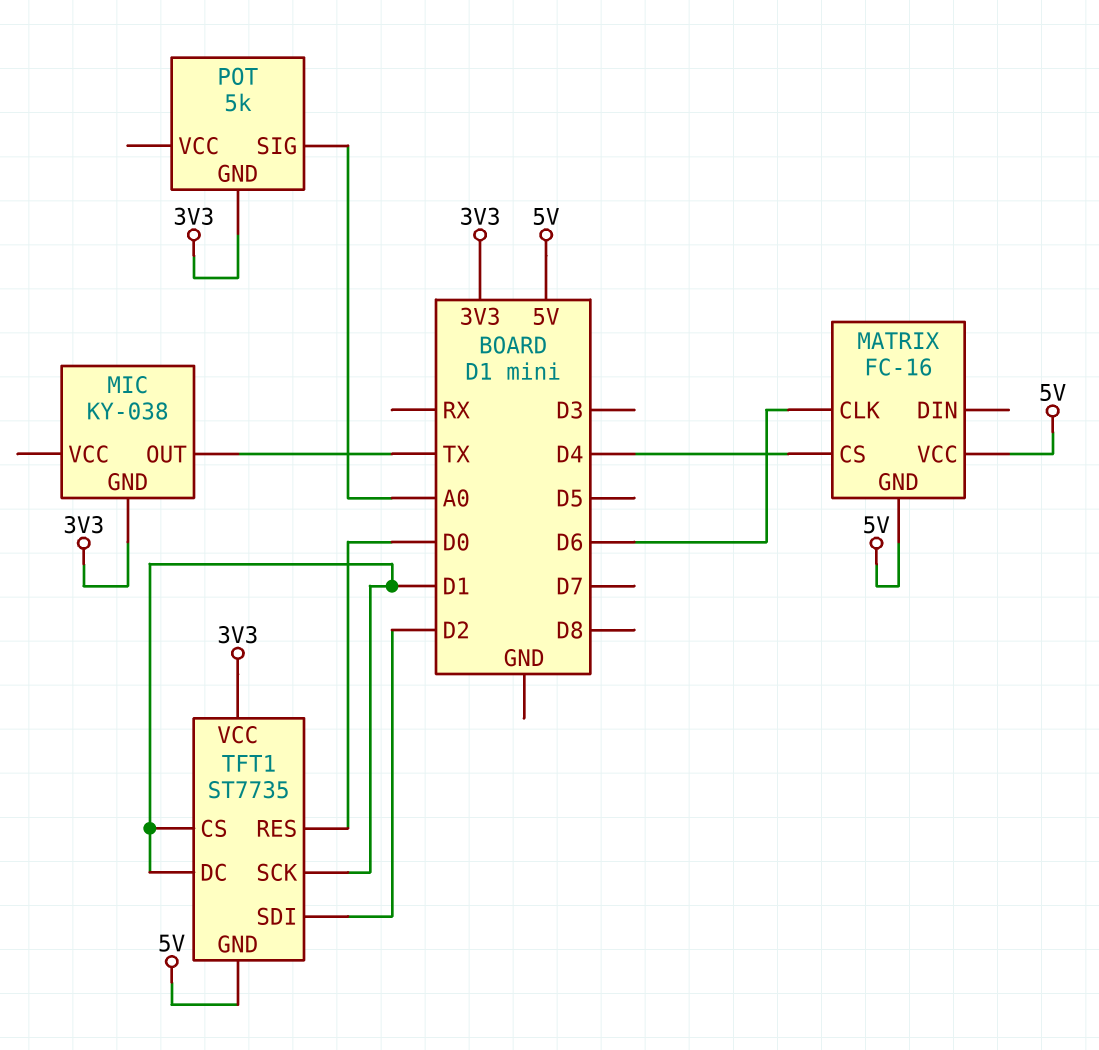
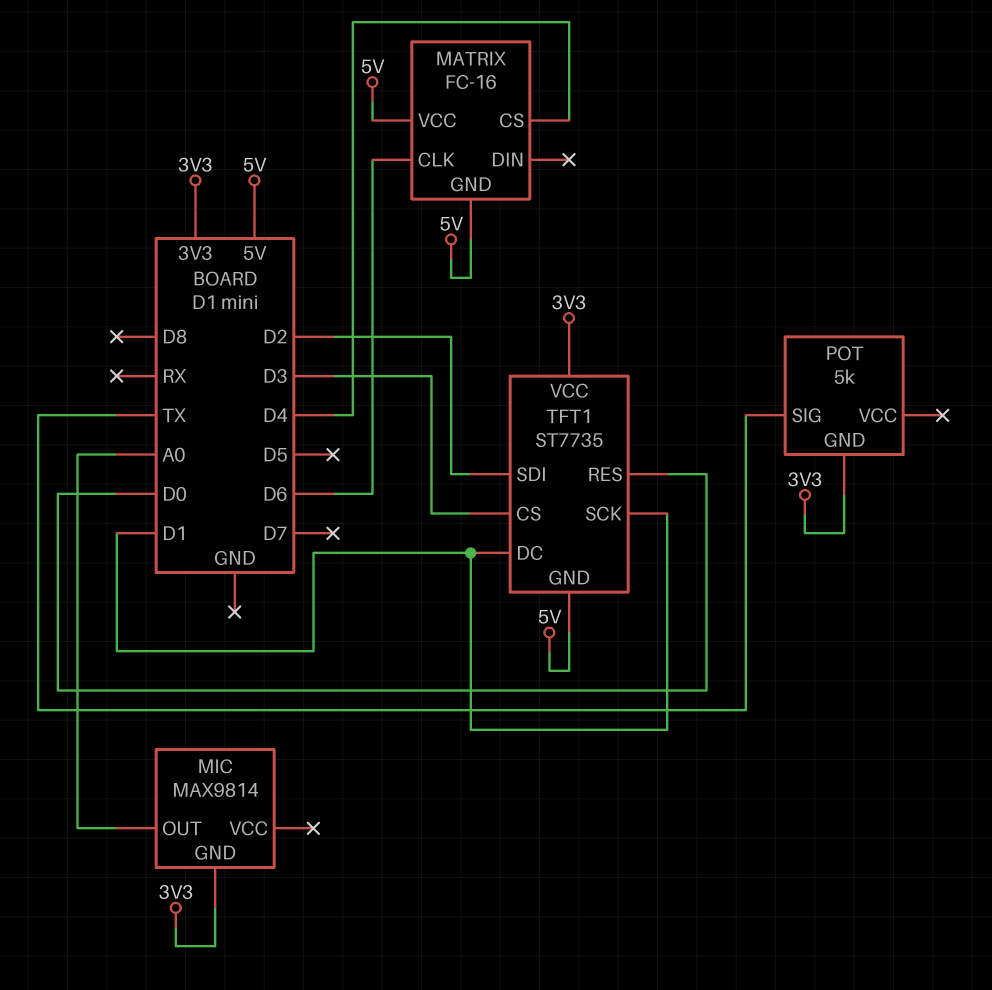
MIC: KY-038 -> MAX9814
MIC pin OUT: TX -> A0
POT pin SIG: A0 -> TX
TFT1 pin CS: D1 -> D3

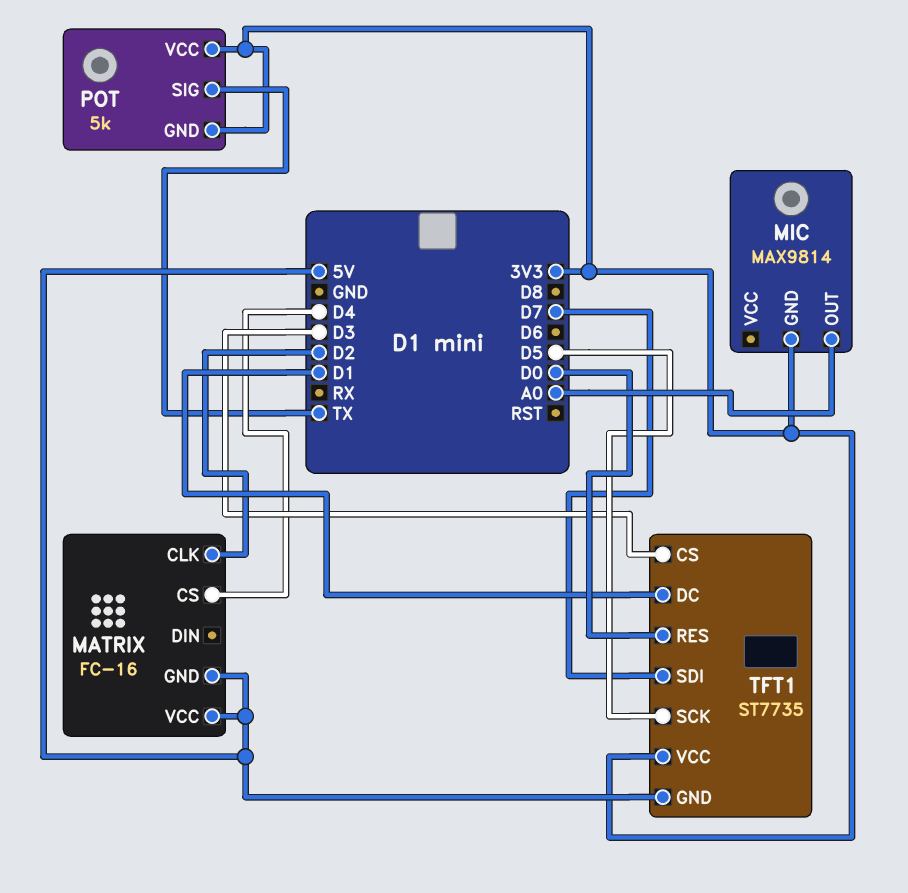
MATRIX pin CLK: D6 -> D2
POT pin VCC: none -> 3V3
TFT1 pin SCK: D1 -> D5
TFT1 pin SDI: D2 -> D7

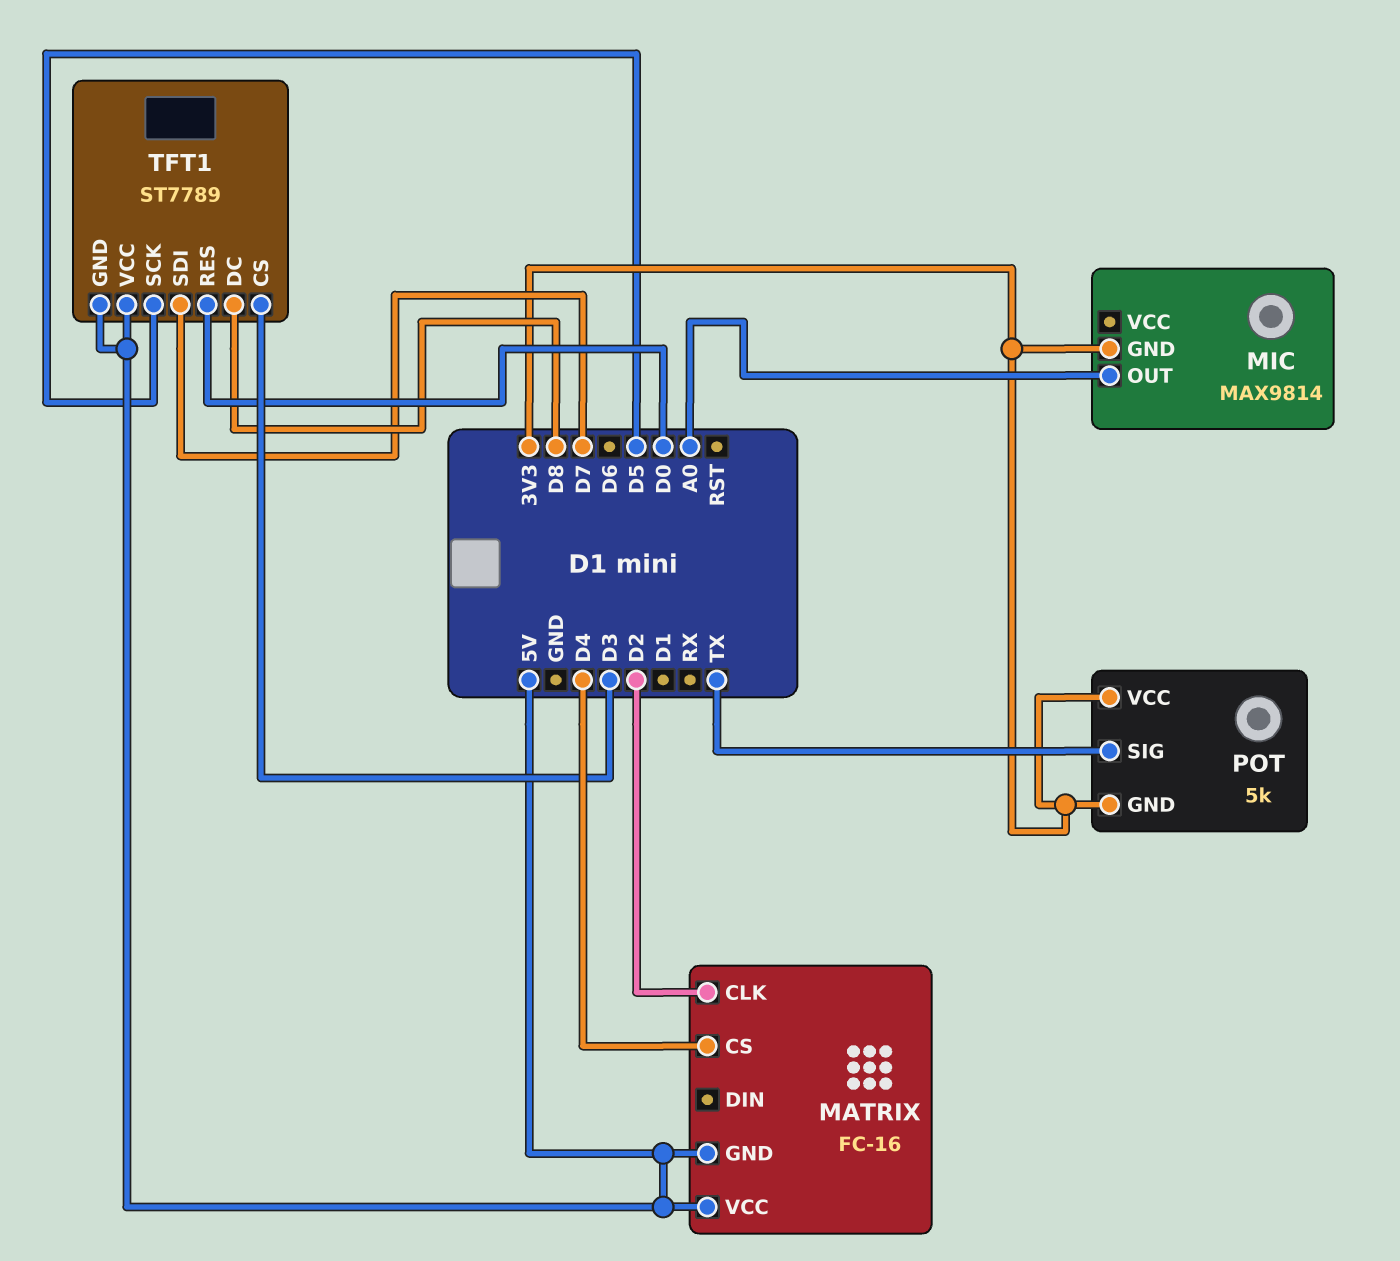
TFT1: ST7735 -> ST7789
TFT1 pin DC: D1 -> D8
TFT1 pin VCC: 3V3 -> 5V

